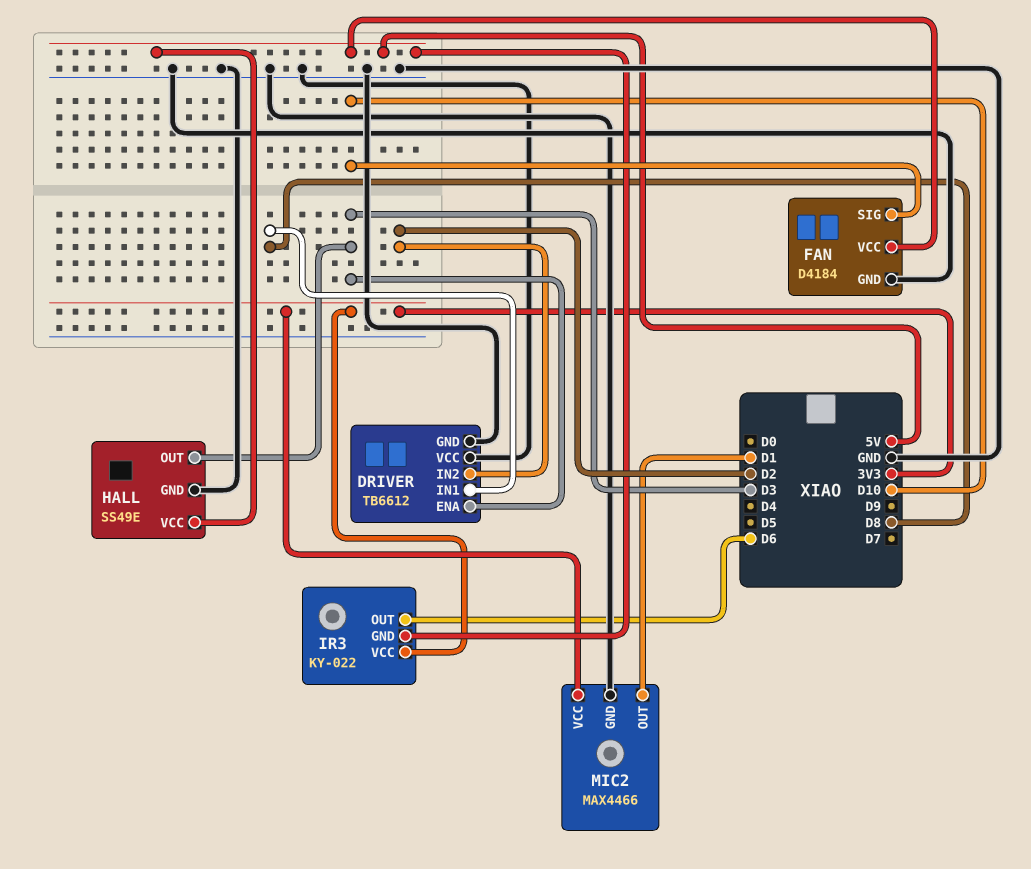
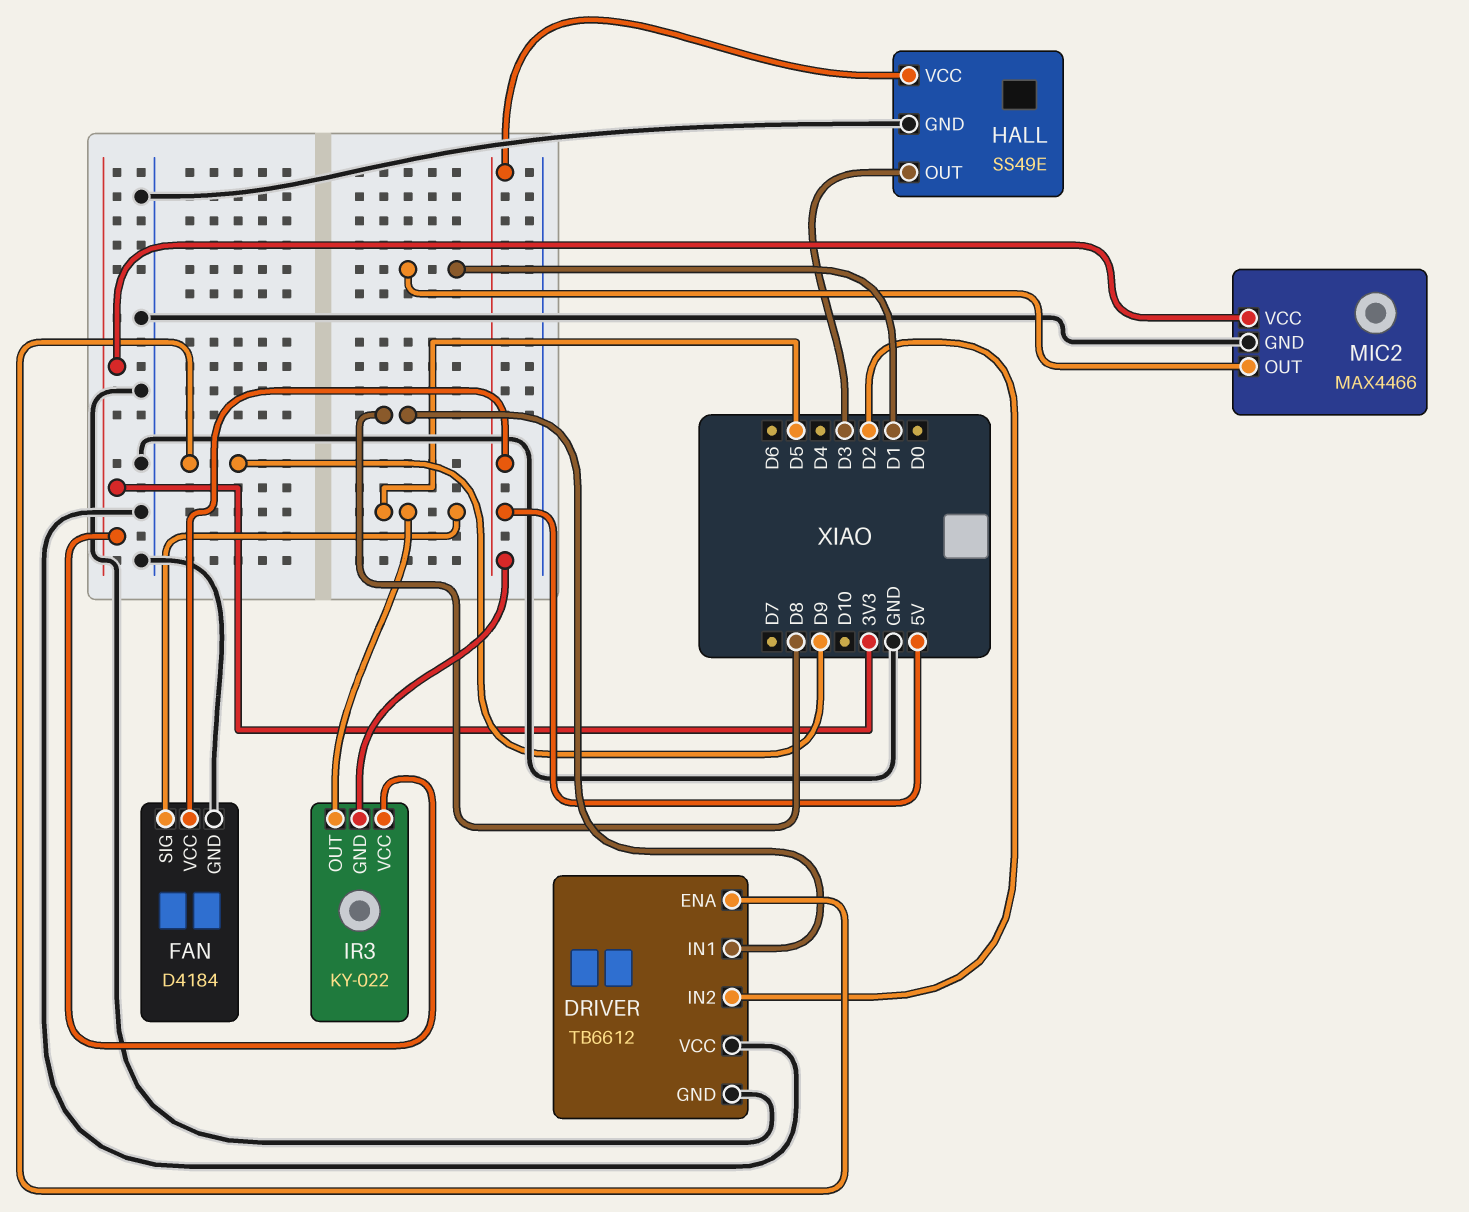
DRIVER pin ENA: D3 -> D9
FAN pin SIG: D10 -> D5
IR3 pin OUT: D6 -> D5

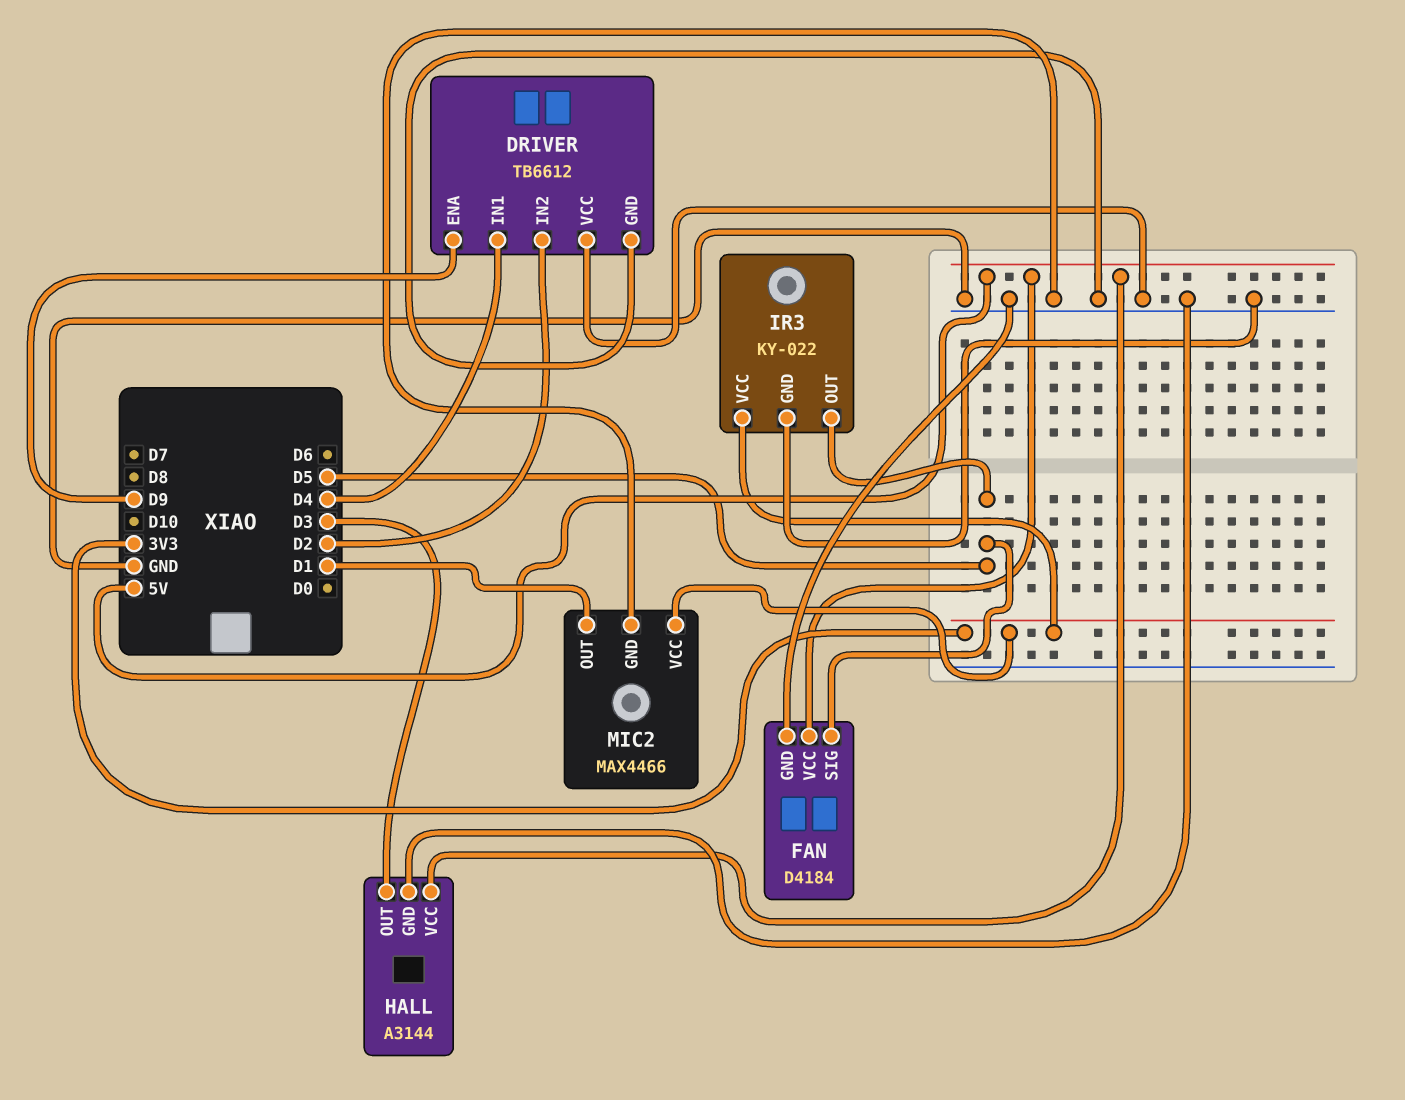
DRIVER pin IN1: D8 -> D4
HALL: SS49E -> A3144
IR3 pin GND: 5V -> GND

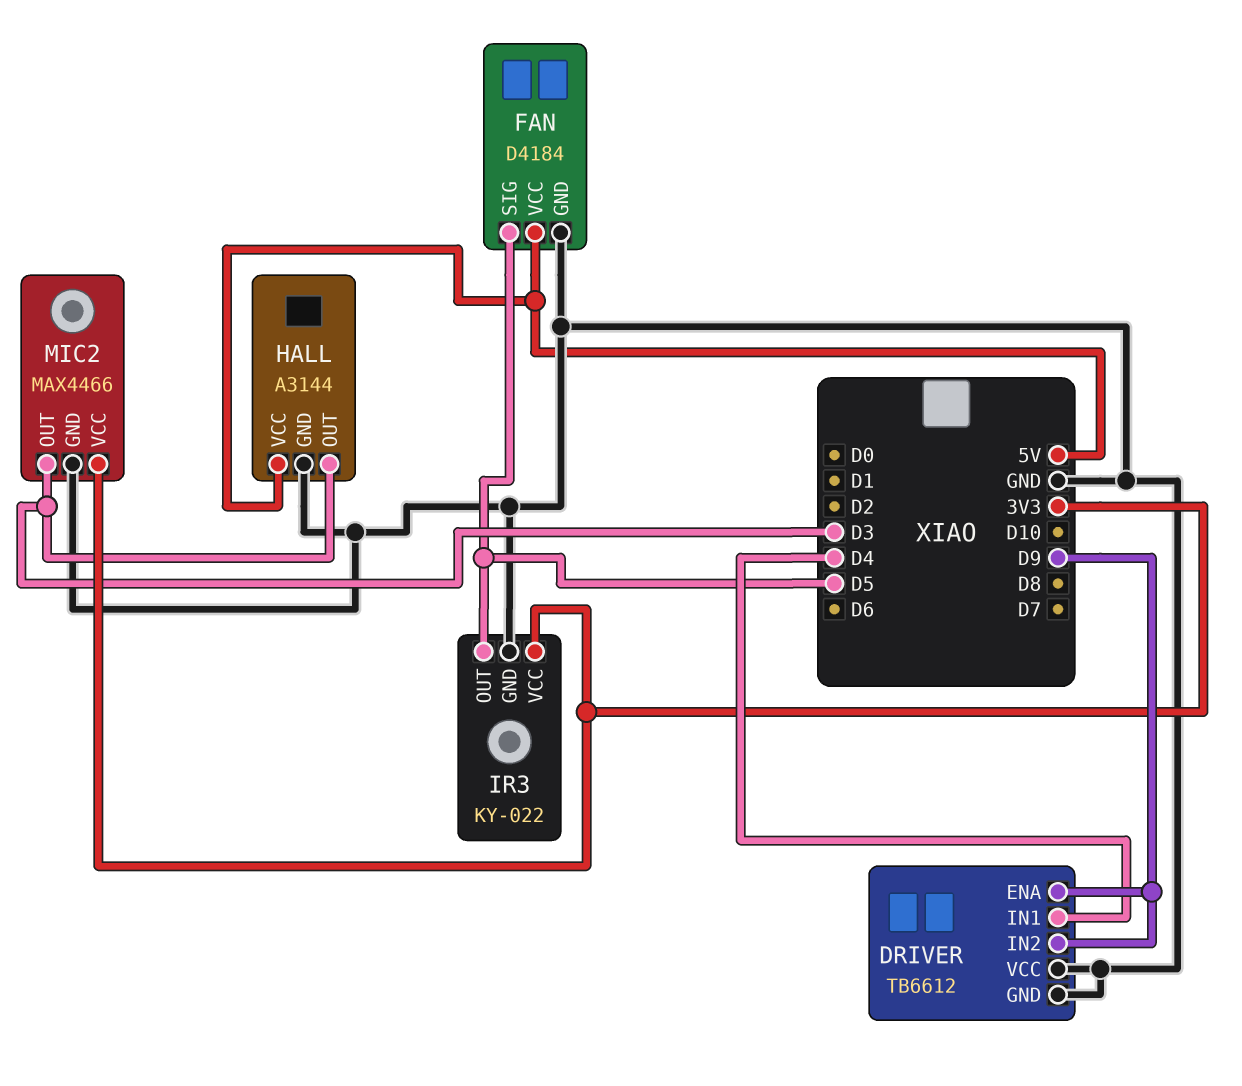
DRIVER pin IN2: D2 -> D9
MIC2 pin OUT: D1 -> D3

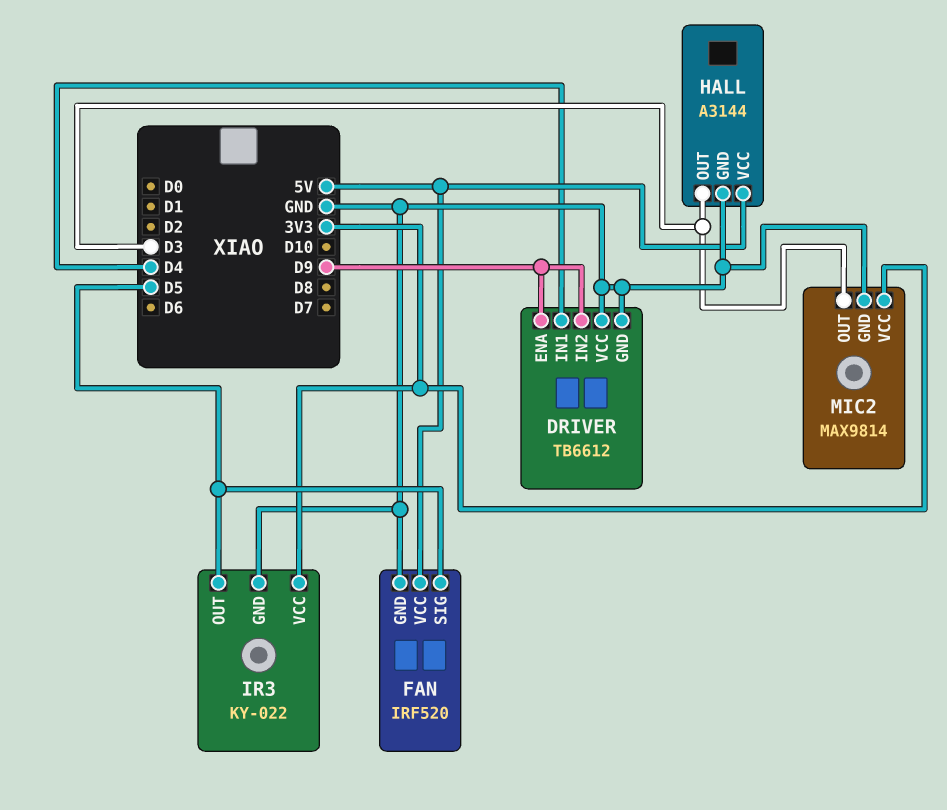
FAN: D4184 -> IRF520
MIC2: MAX4466 -> MAX9814

